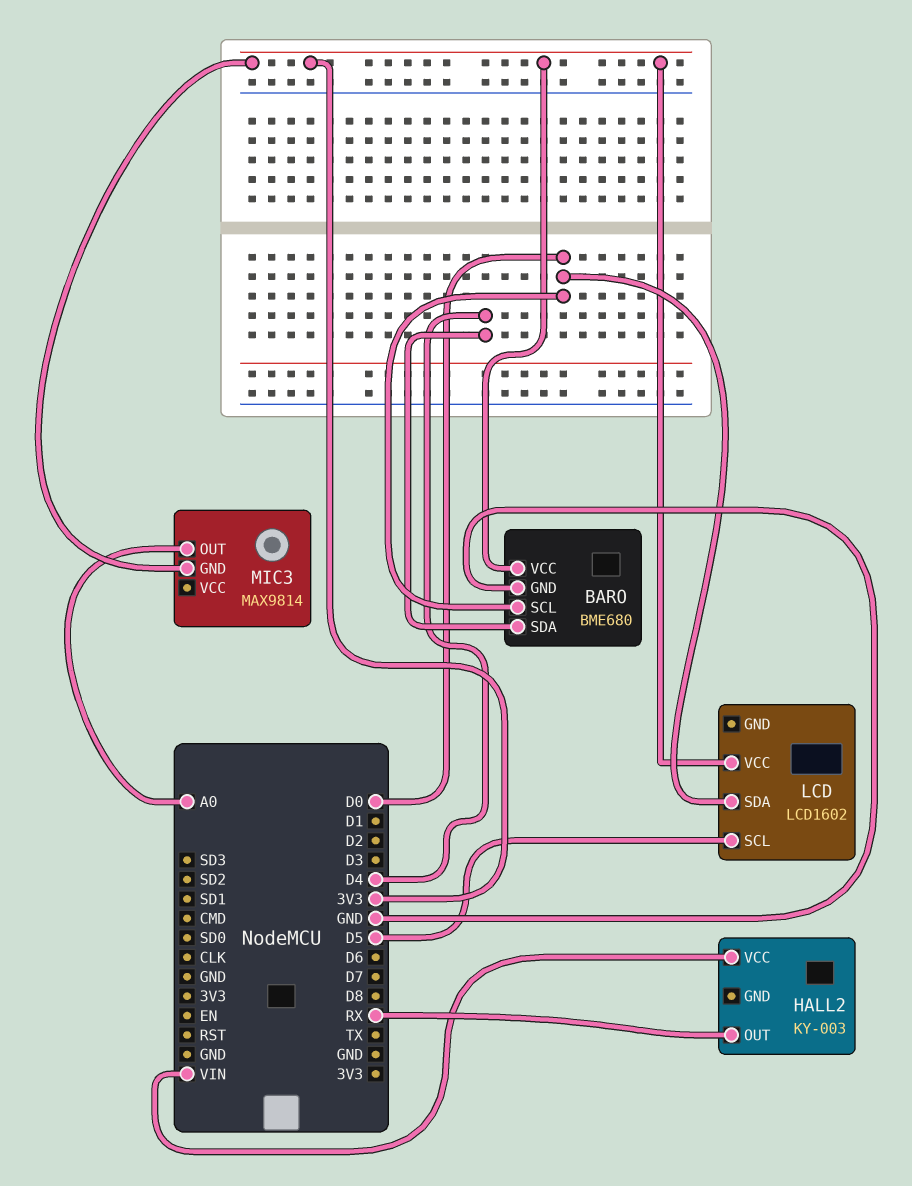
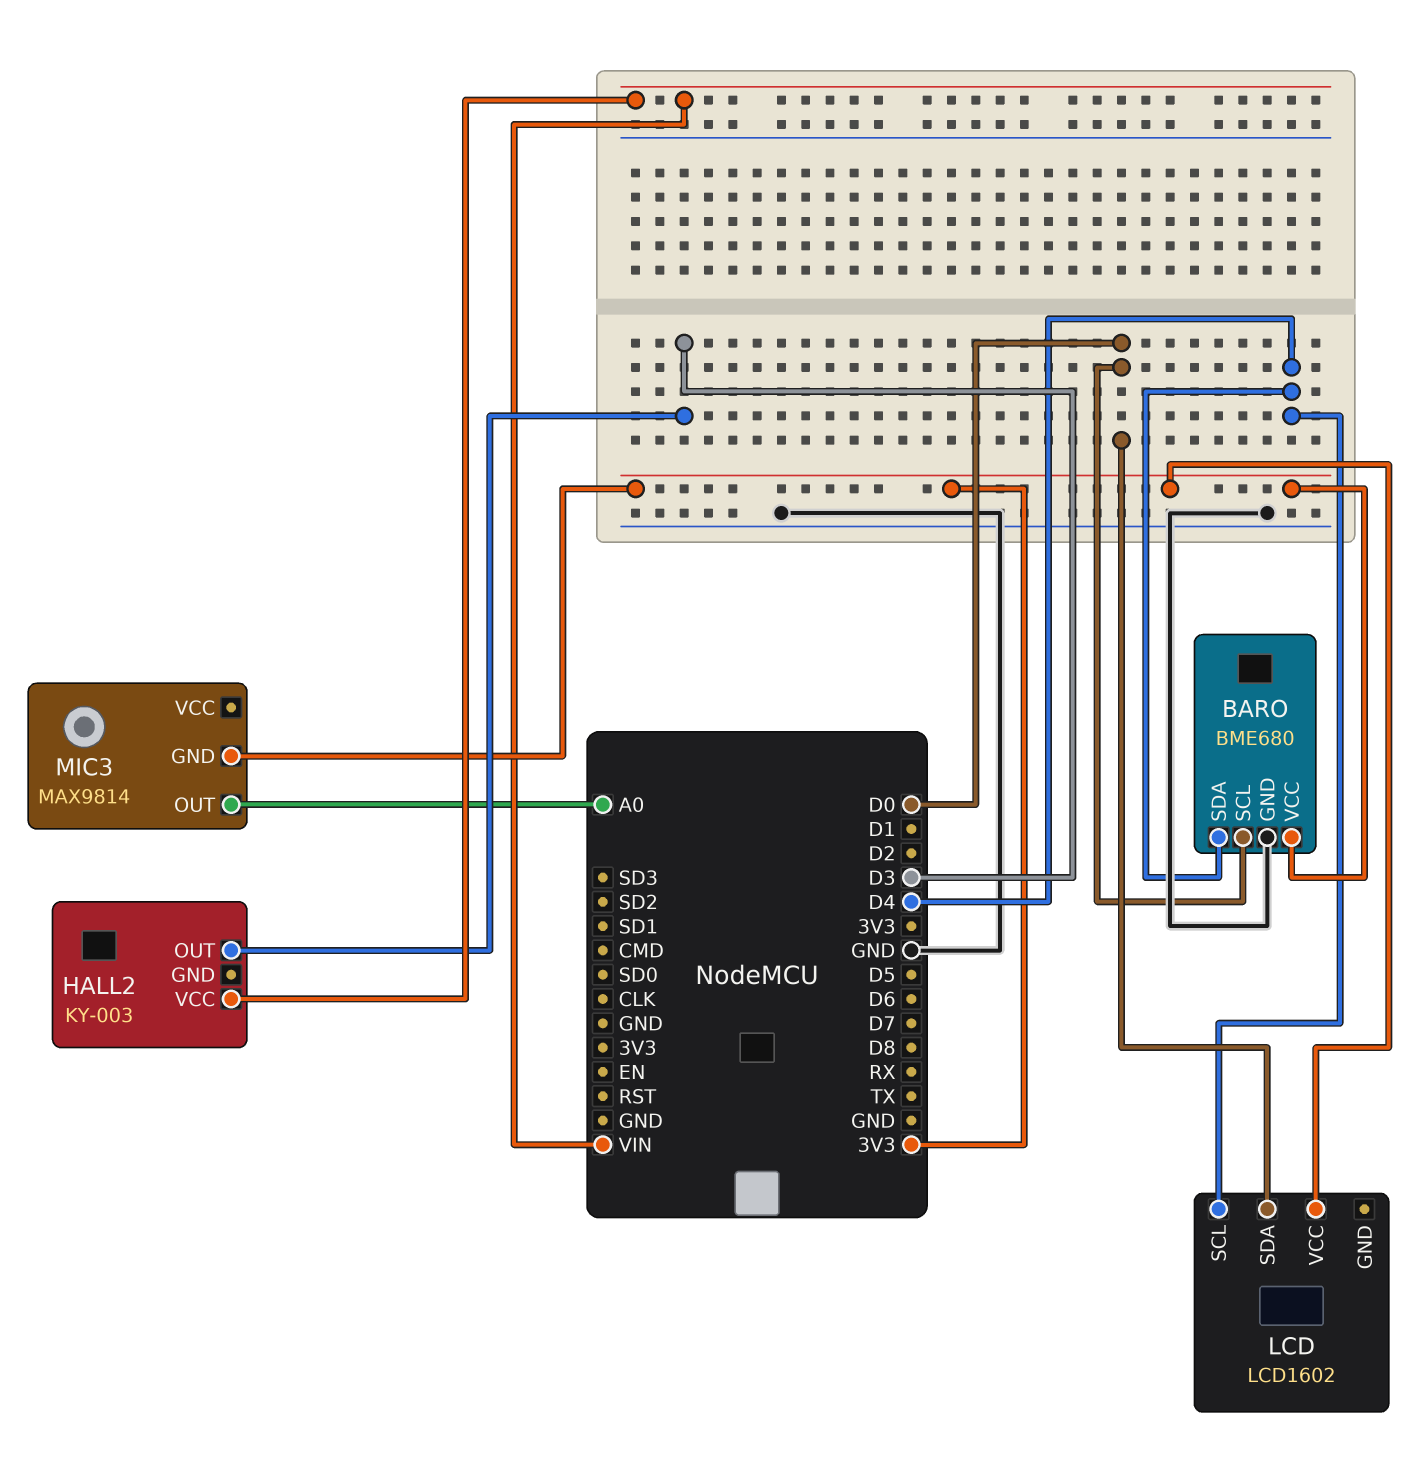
HALL2 pin OUT: RX -> D3
LCD pin SCL: D5 -> D4

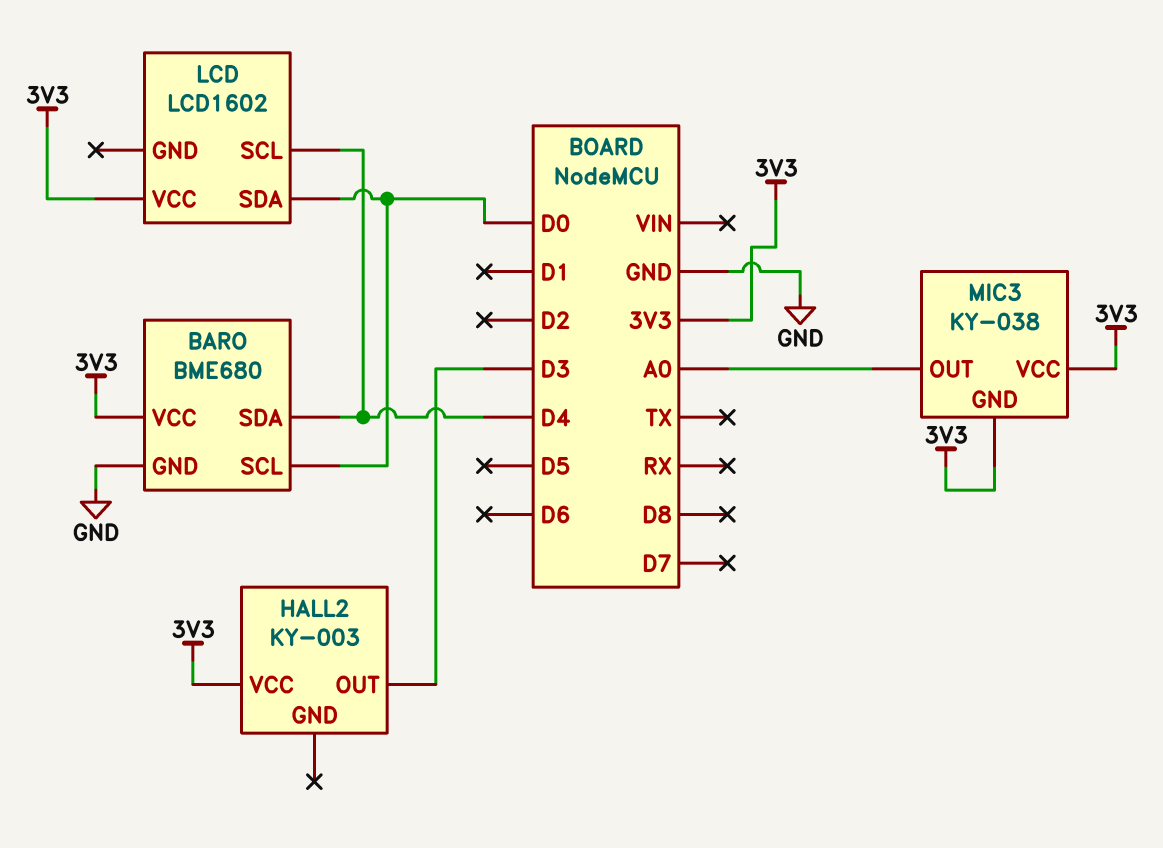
HALL2 pin VCC: VIN -> 3V3
MIC3: MAX9814 -> KY-038
MIC3 pin VCC: none -> 3V3

